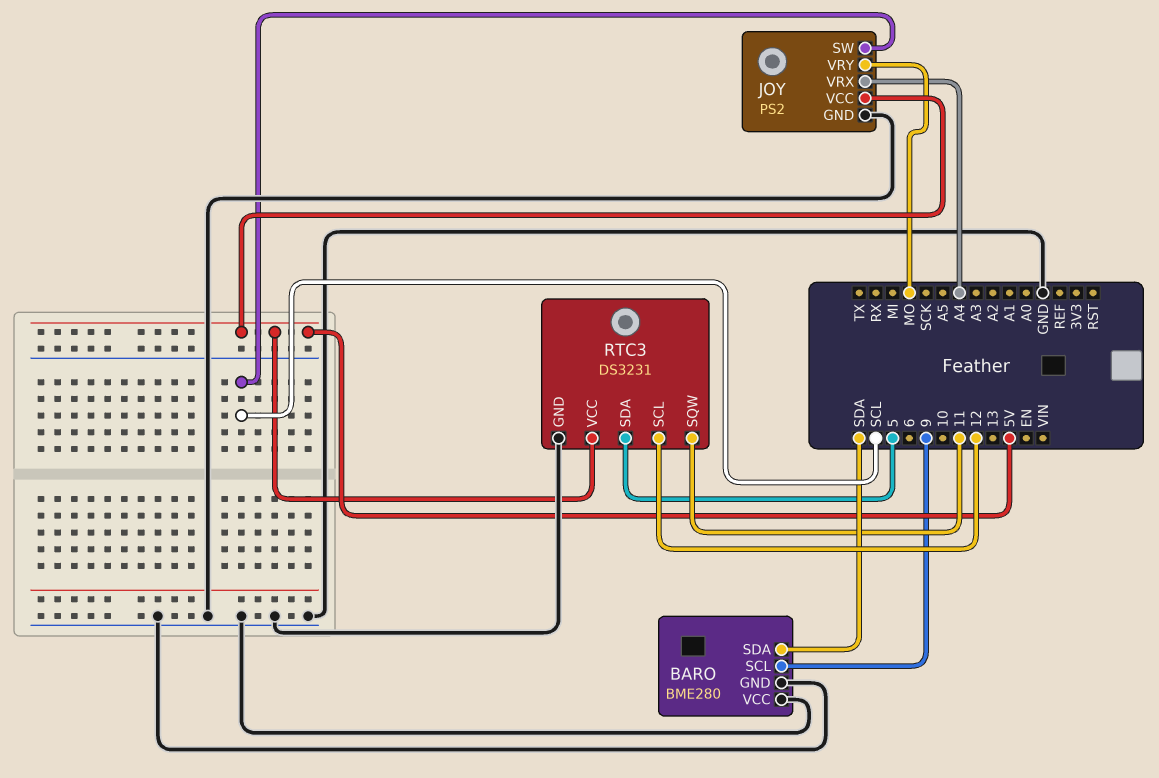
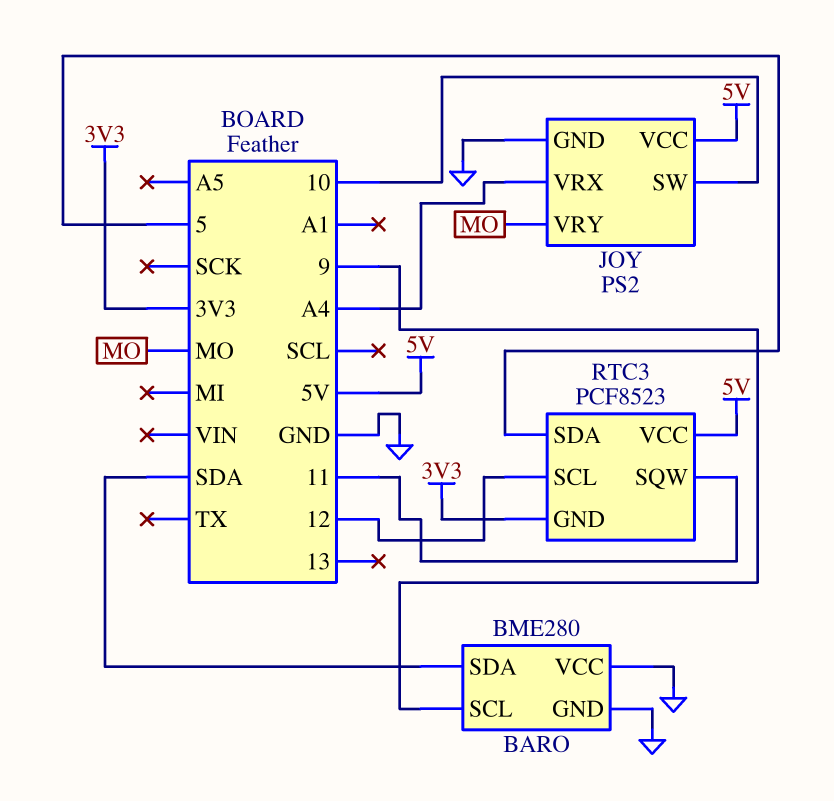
JOY pin SW: SCL -> 10
RTC3: DS3231 -> PCF8523
RTC3 pin GND: GND -> 3V3

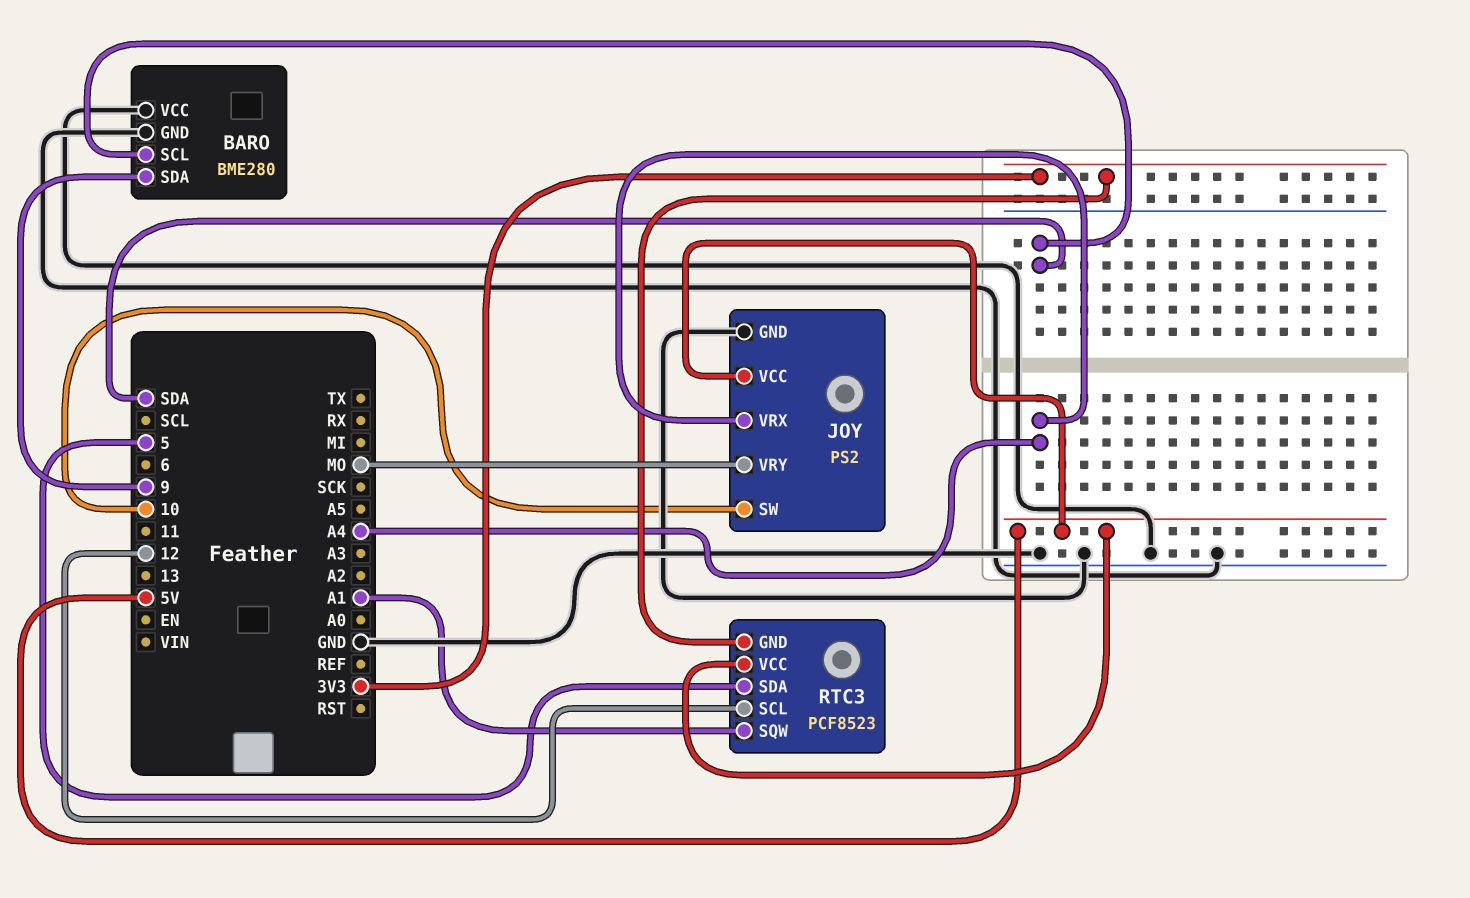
BARO pin SCL: 9 -> SDA
BARO pin SDA: SDA -> 9
RTC3 pin SQW: 11 -> A1

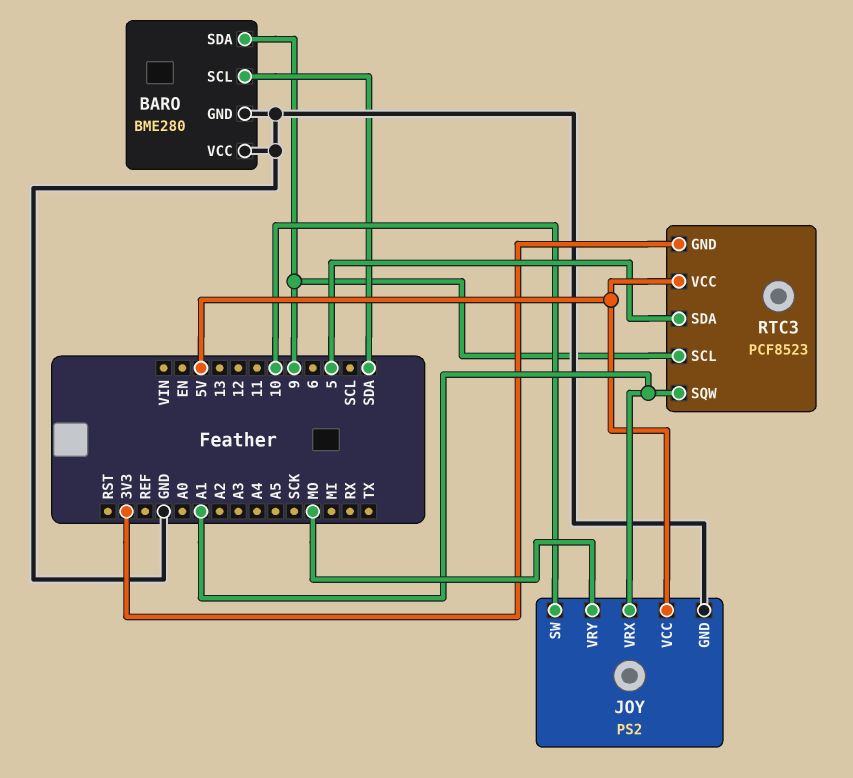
JOY pin VRX: A4 -> A1
RTC3 pin SCL: 12 -> 9

